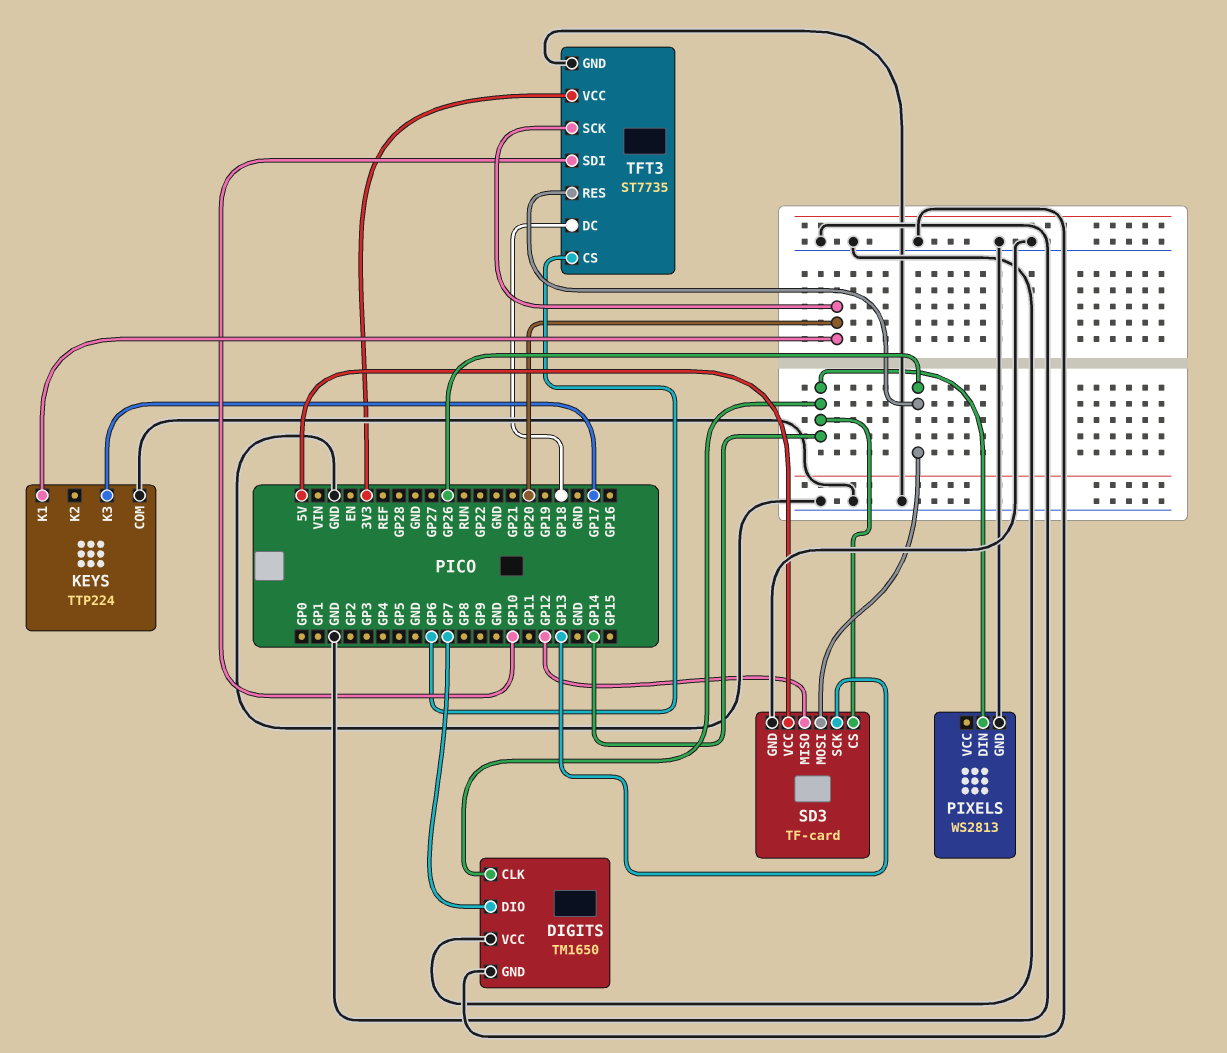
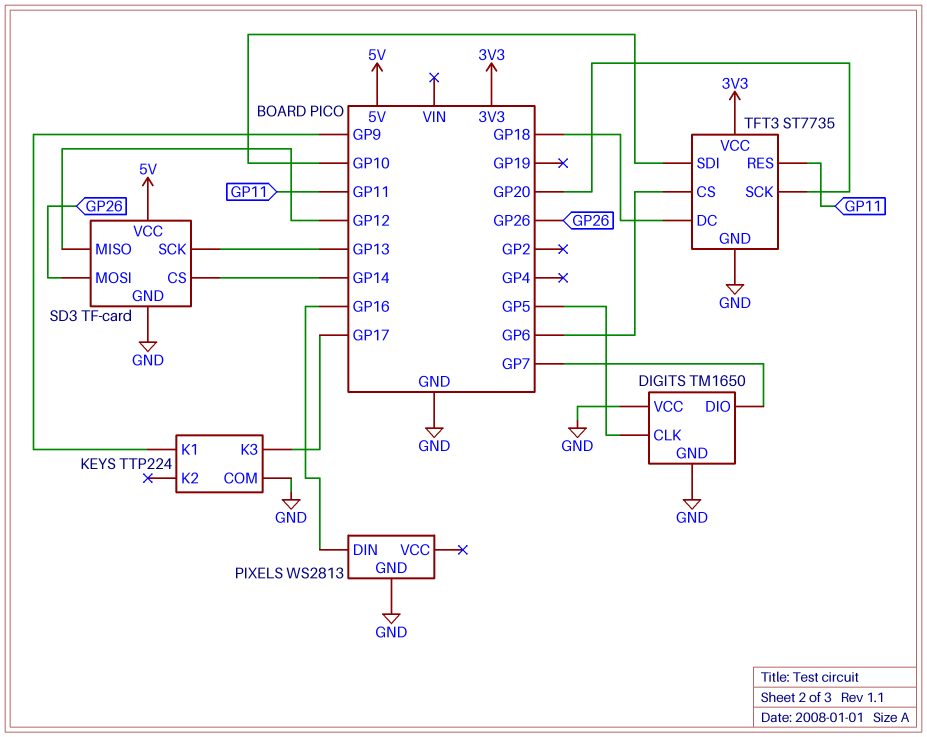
DIGITS pin CLK: GP14 -> GP5
KEYS pin K1: GP20 -> GP9
PIXELS pin DIN: GP14 -> GP16
TFT3 pin RES: GP26 -> GP11

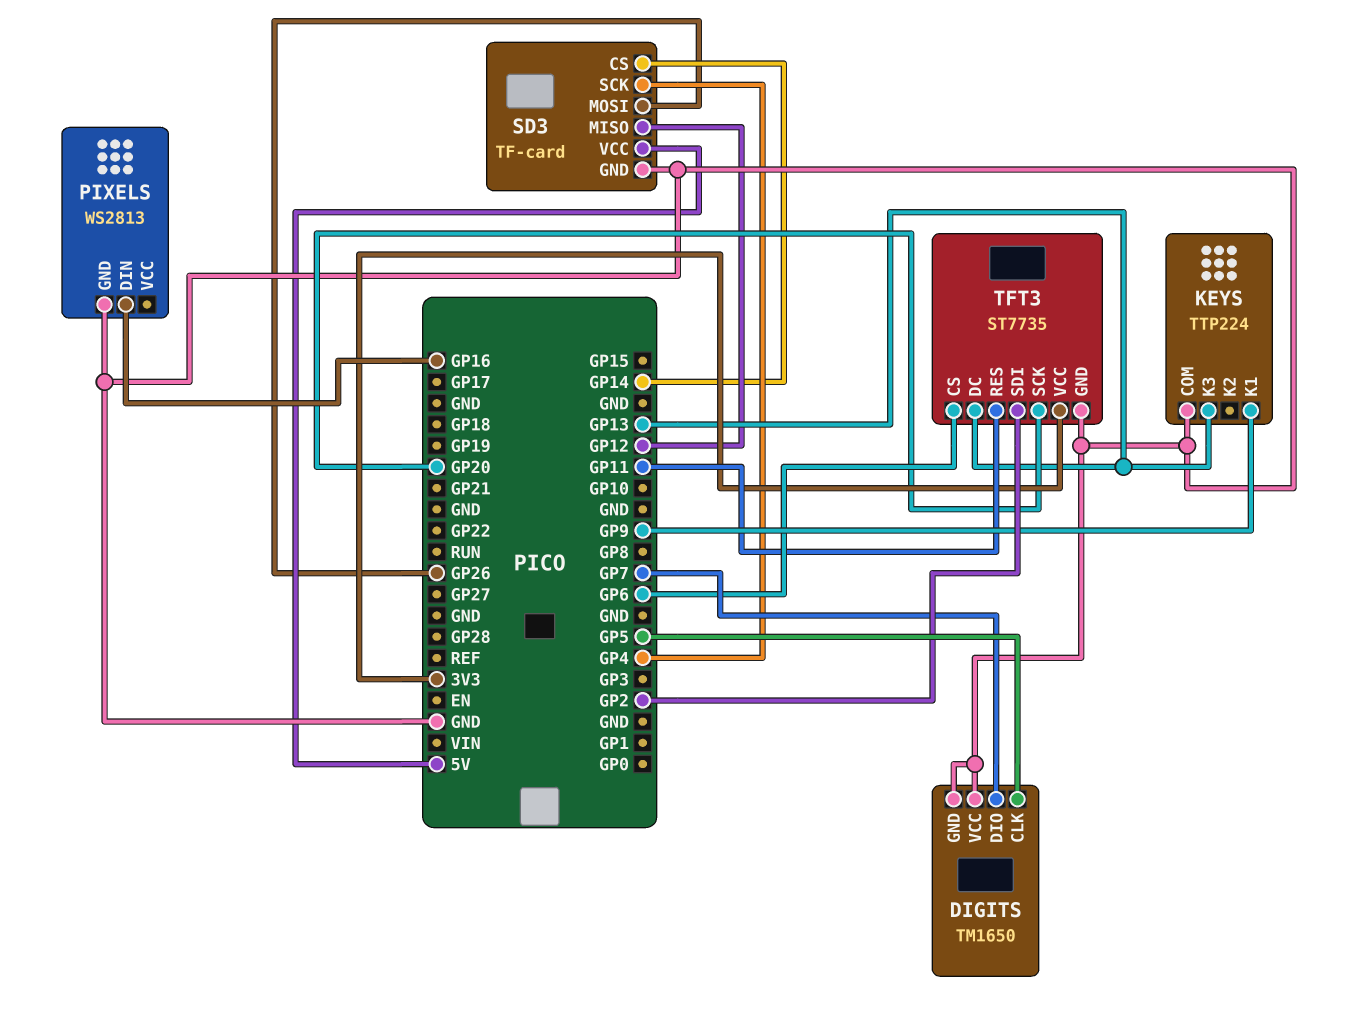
KEYS pin K3: GP17 -> GP13
SD3 pin SCK: GP13 -> GP4
TFT3 pin DC: GP18 -> GP13
TFT3 pin SDI: GP10 -> GP2

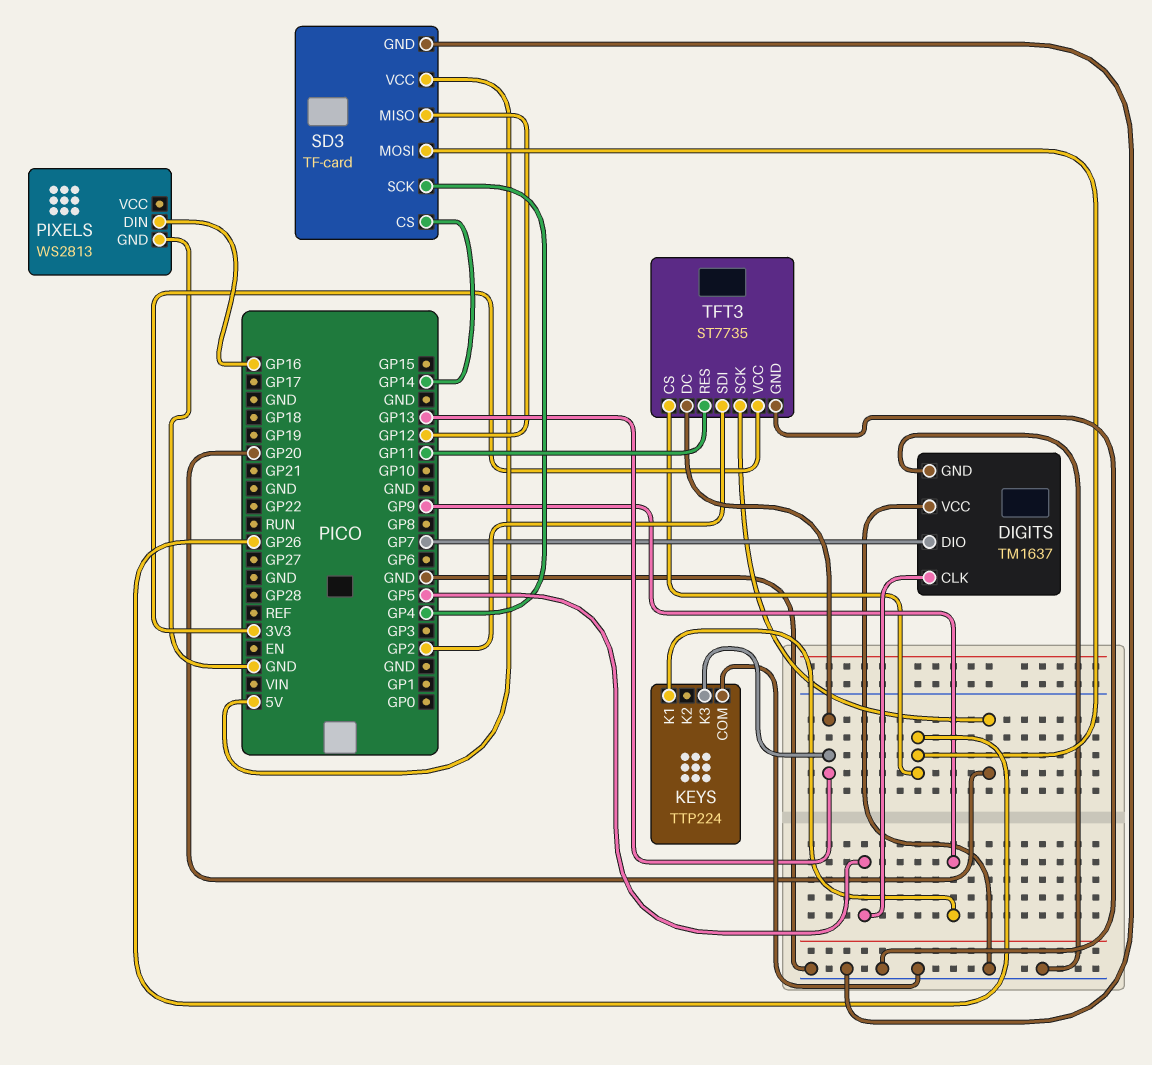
DIGITS: TM1650 -> TM1637
TFT3 pin CS: GP6 -> GP26

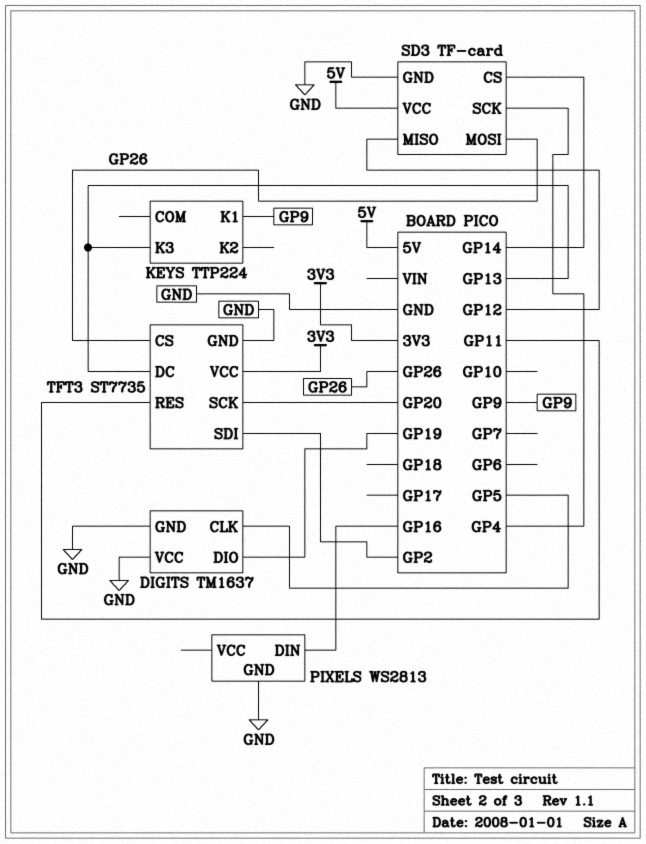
DIGITS pin DIO: GP7 -> GP19
KEYS pin COM: GND -> none

